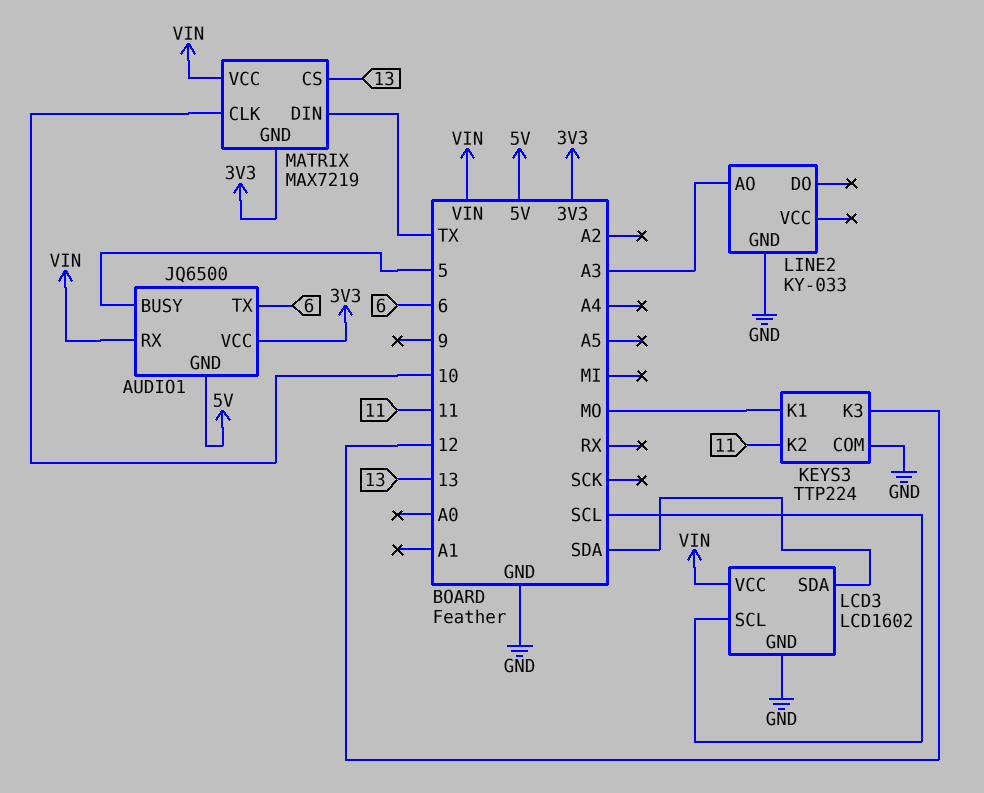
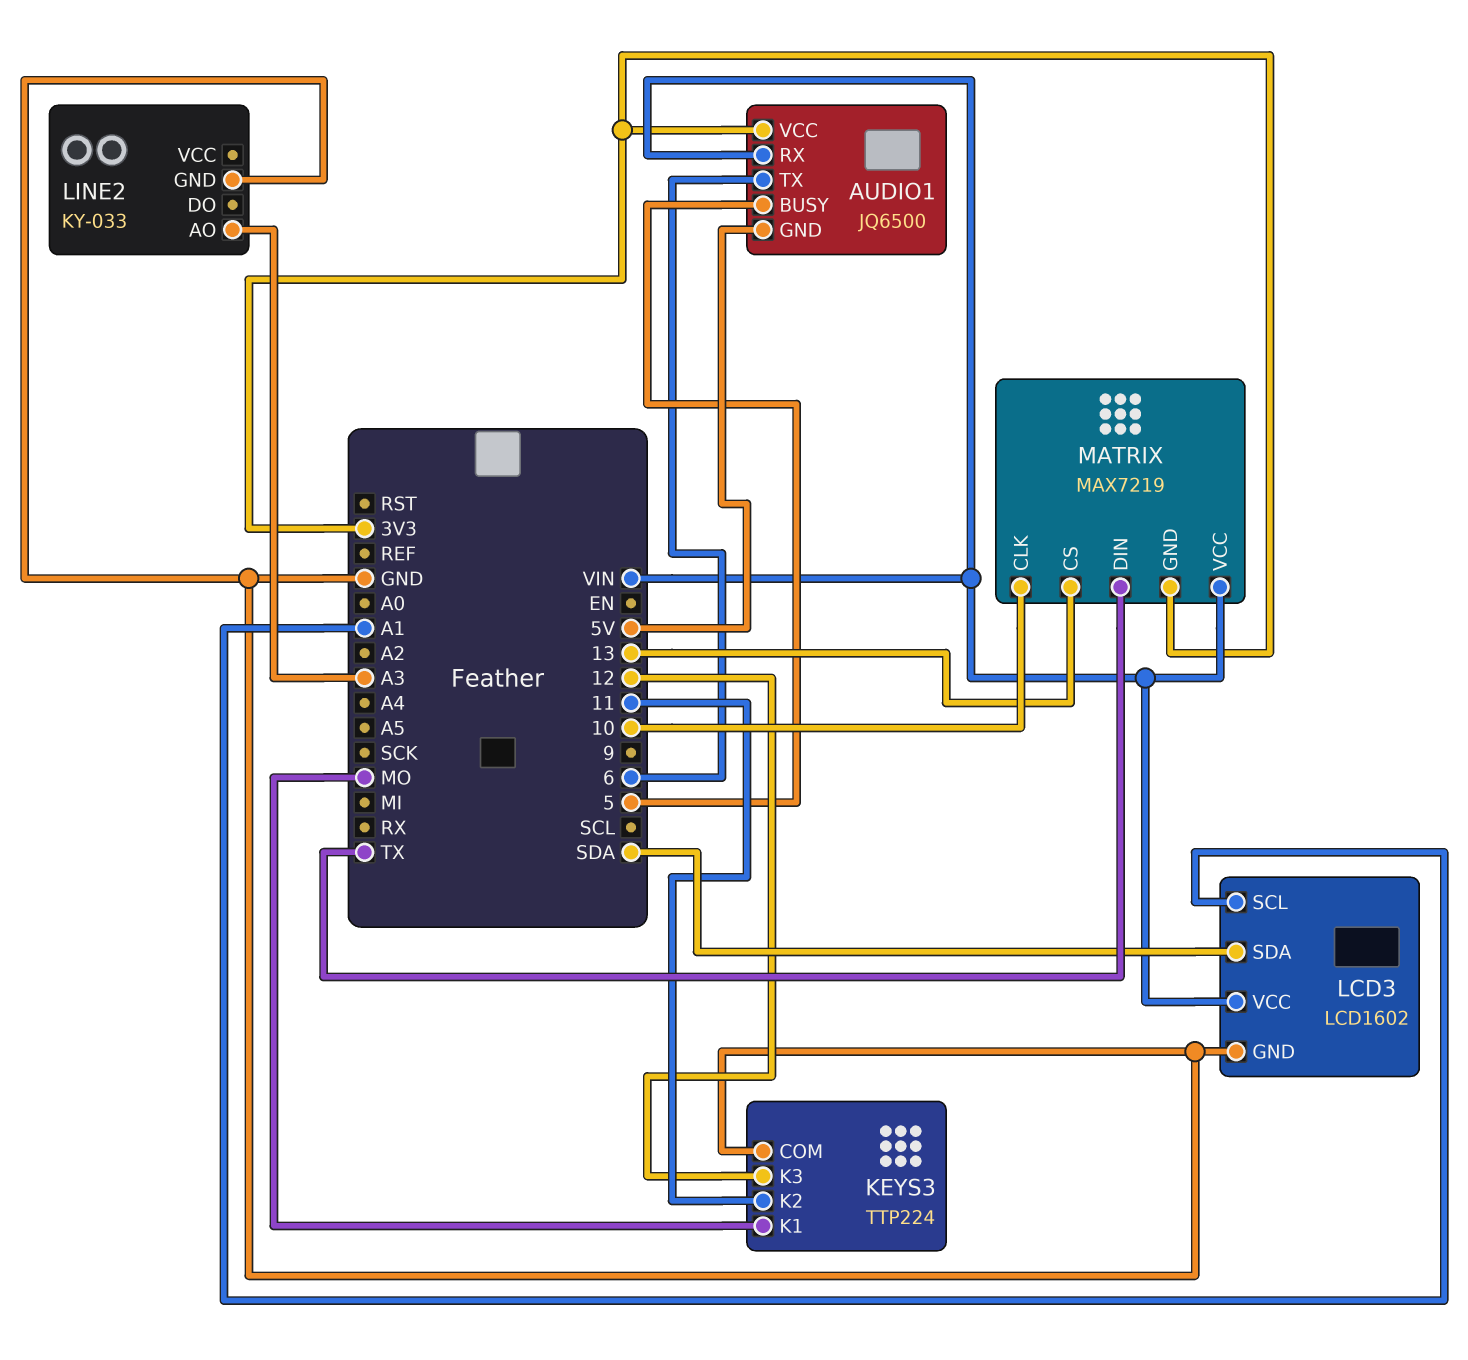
LCD3 pin SCL: SCL -> A1

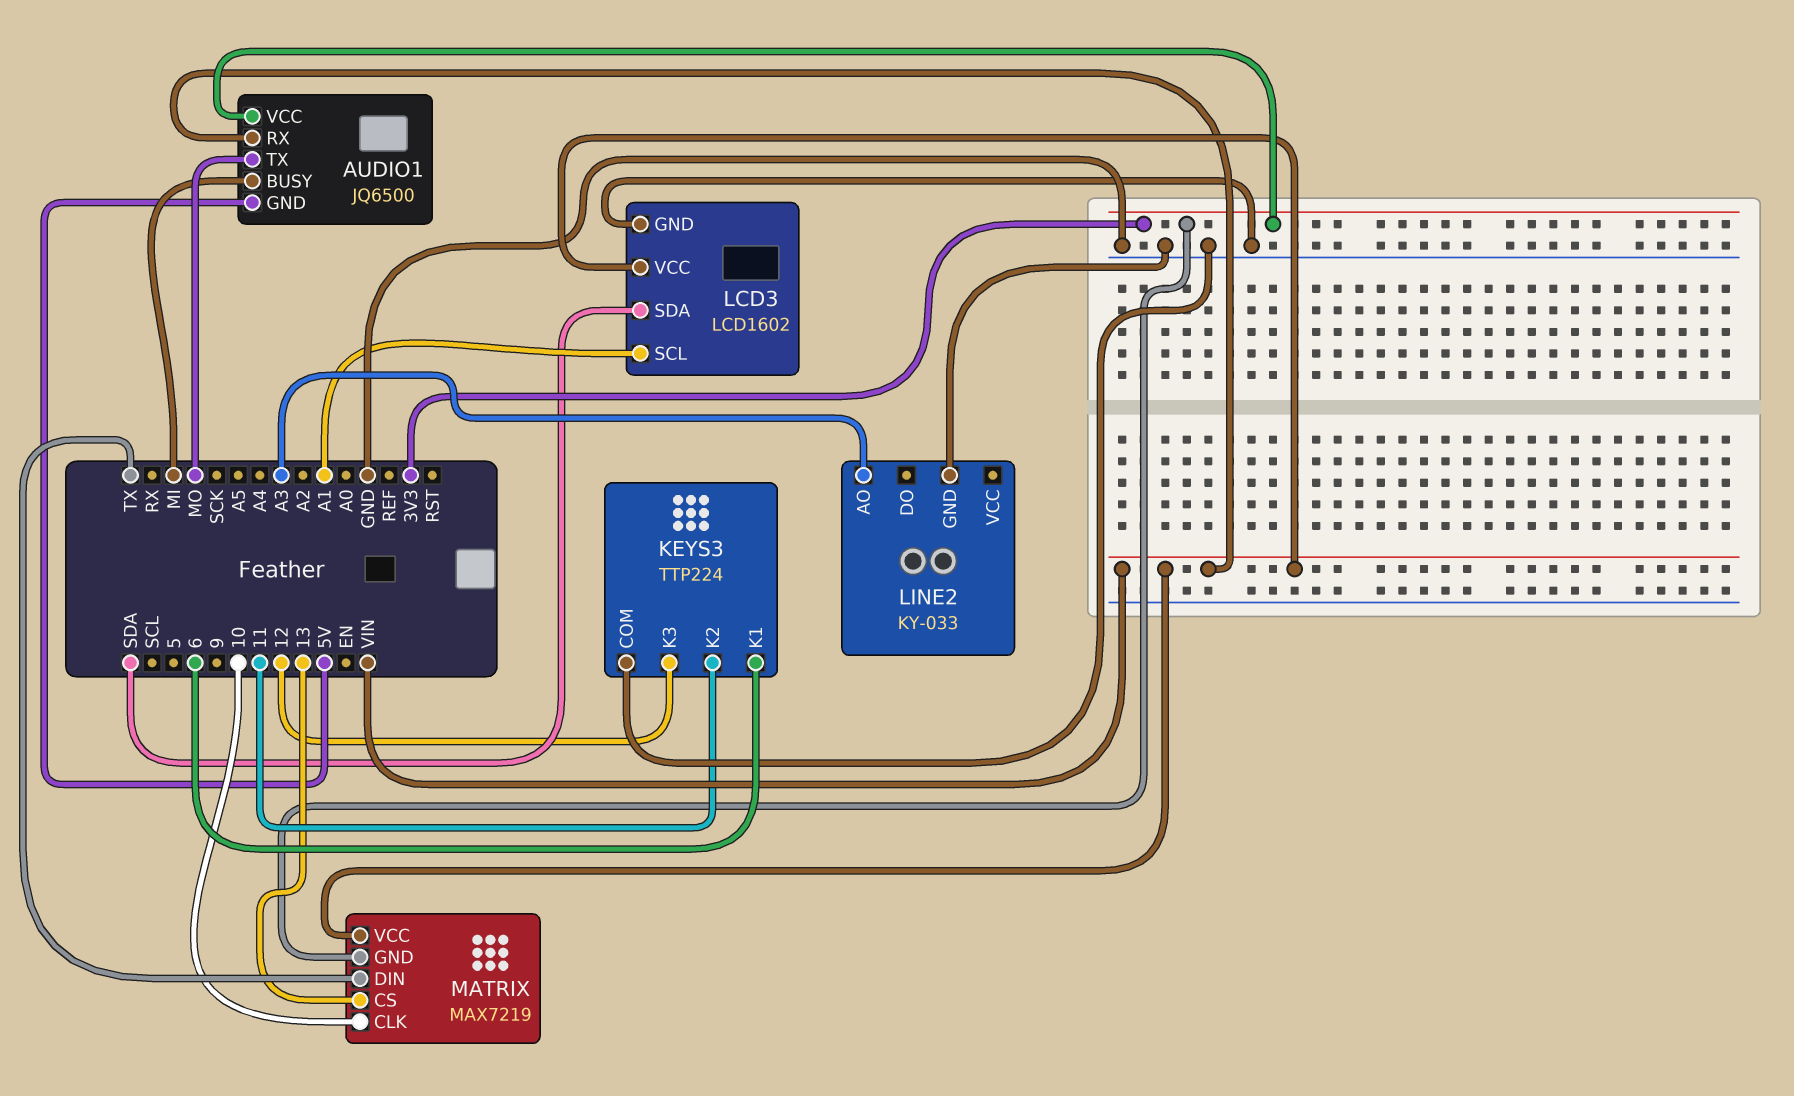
AUDIO1 pin BUSY: 5 -> MI
AUDIO1 pin TX: 6 -> MO
KEYS3 pin K1: MO -> 6

